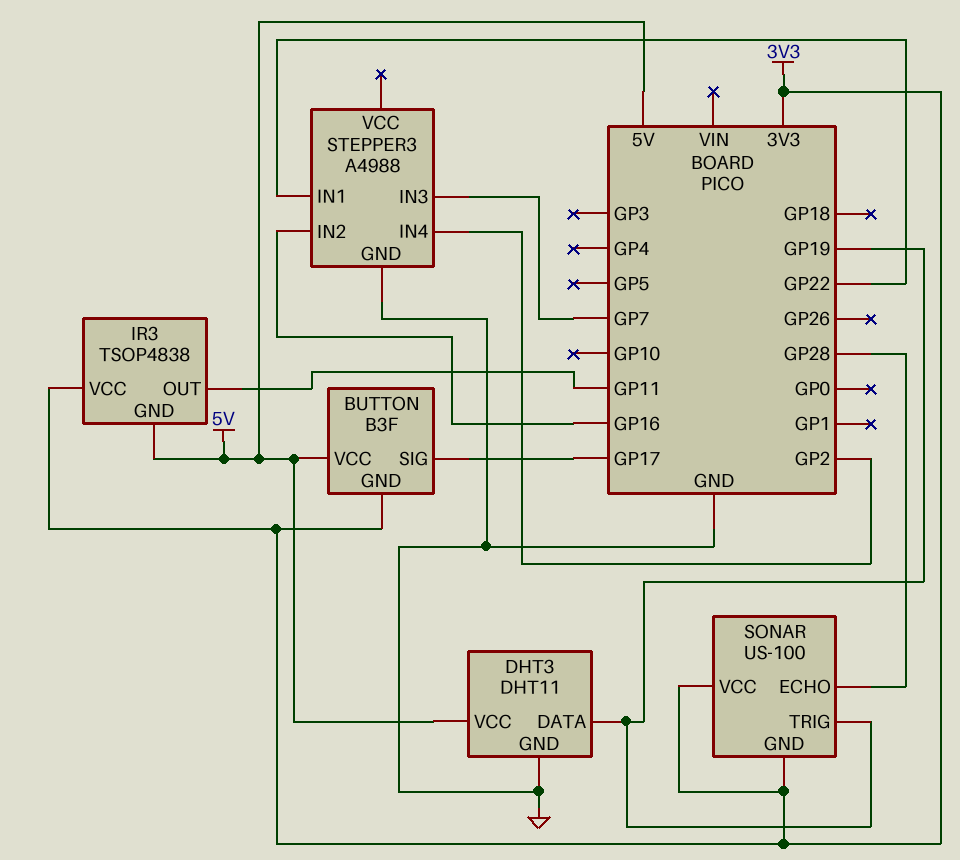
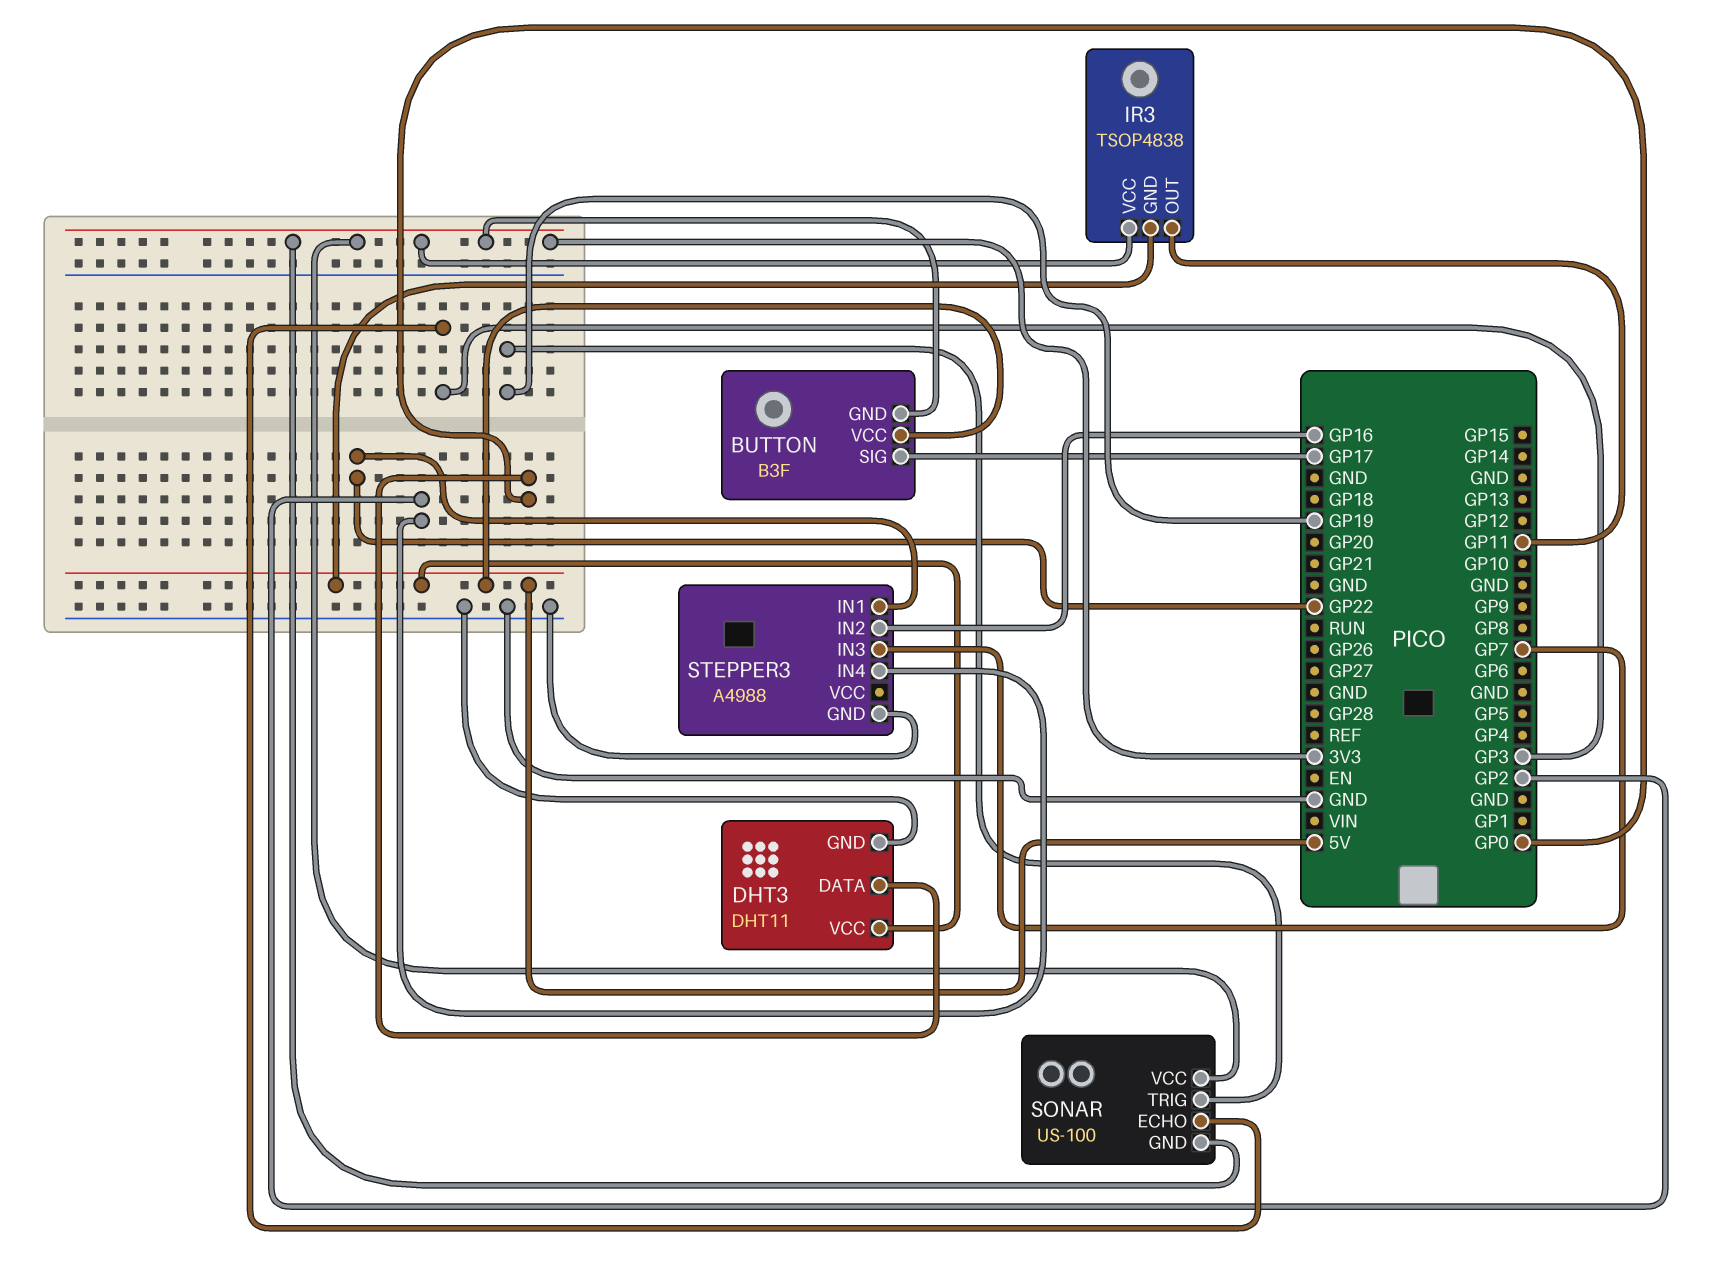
DHT3 pin DATA: GP19 -> GP0
SONAR pin ECHO: GP28 -> GP3

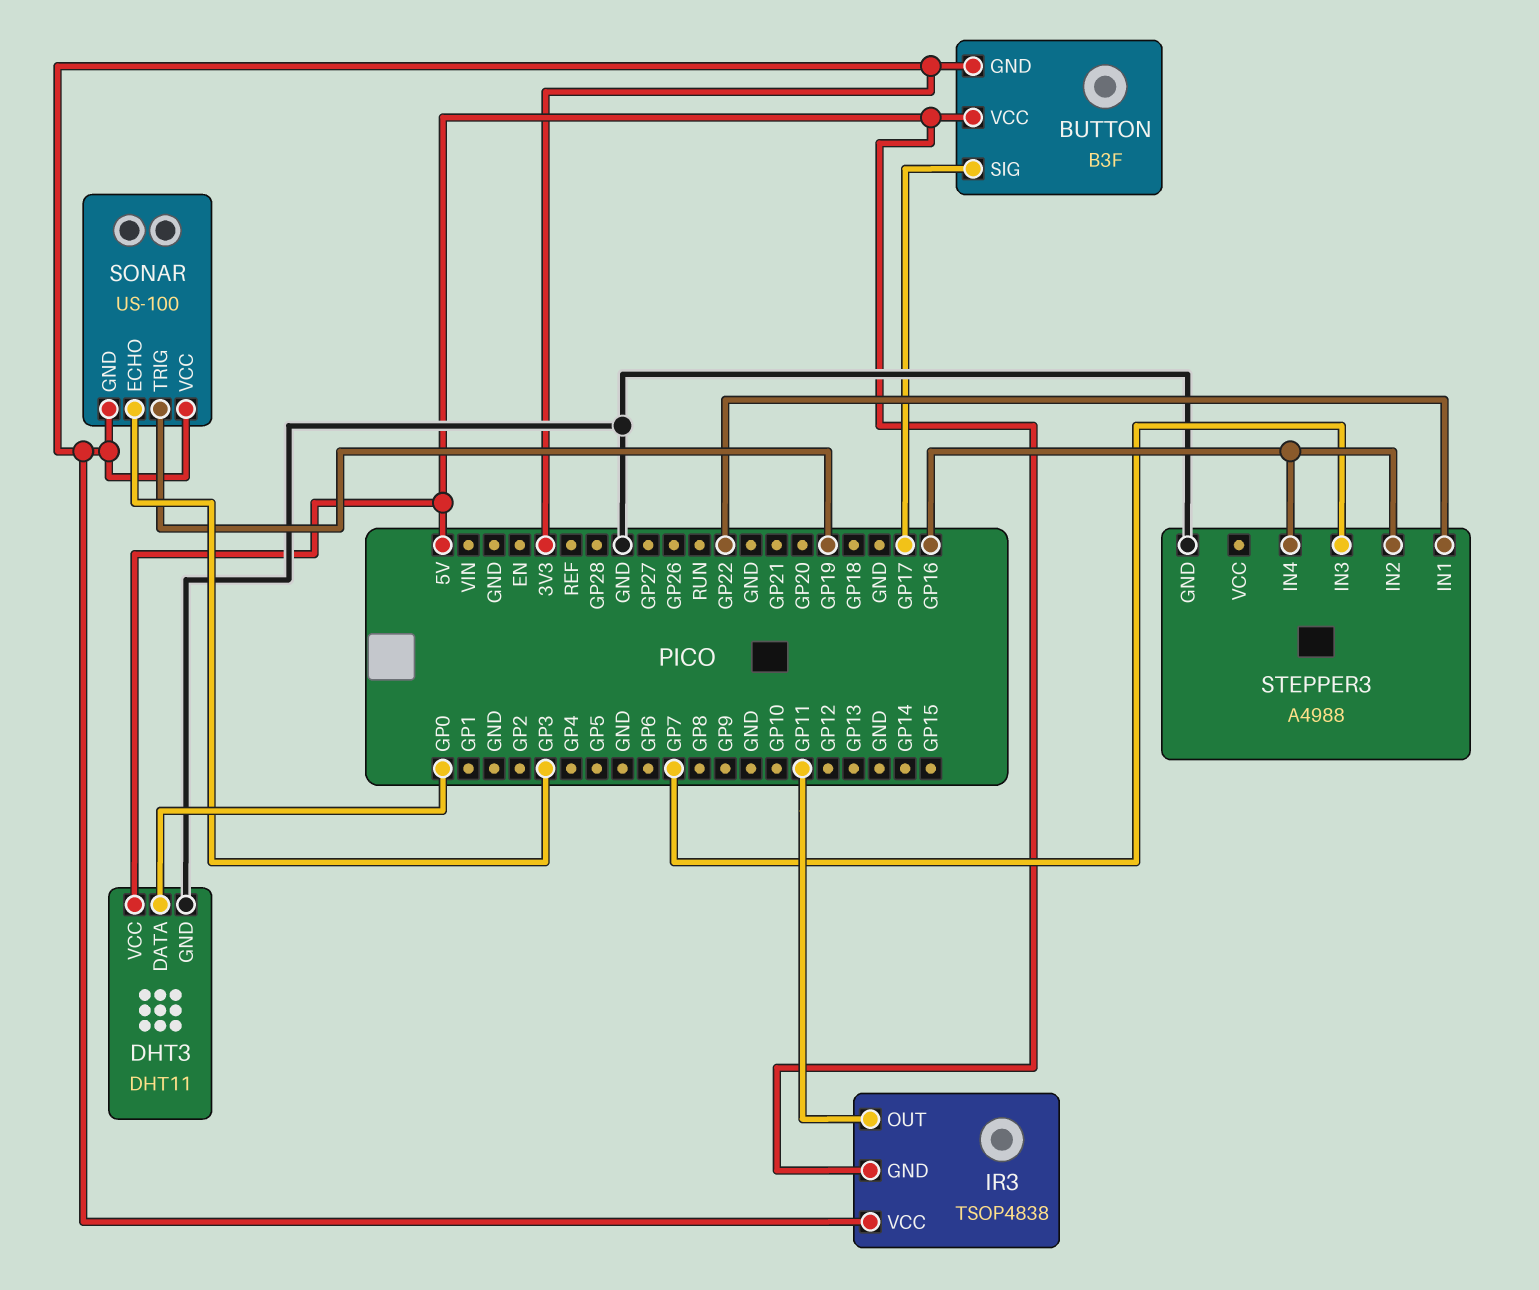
STEPPER3 pin IN4: GP2 -> GP16

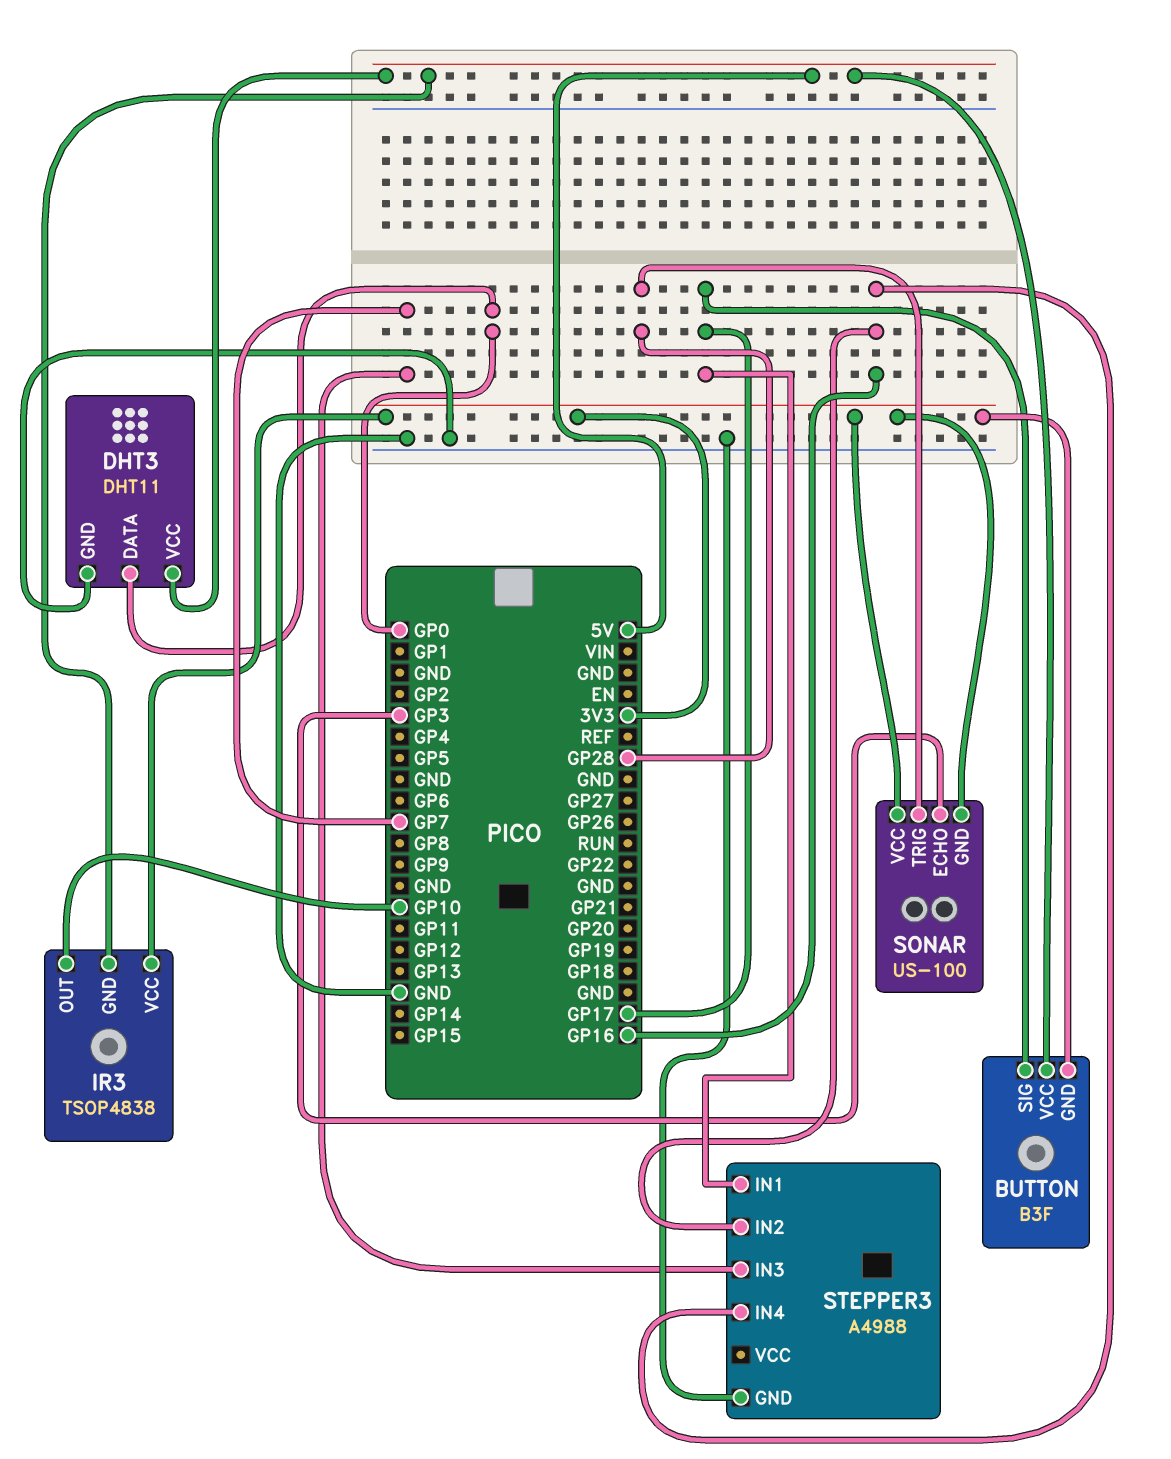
IR3 pin OUT: GP11 -> GP10
SONAR pin TRIG: GP19 -> GP28
STEPPER3 pin IN1: GP22 -> GP17

